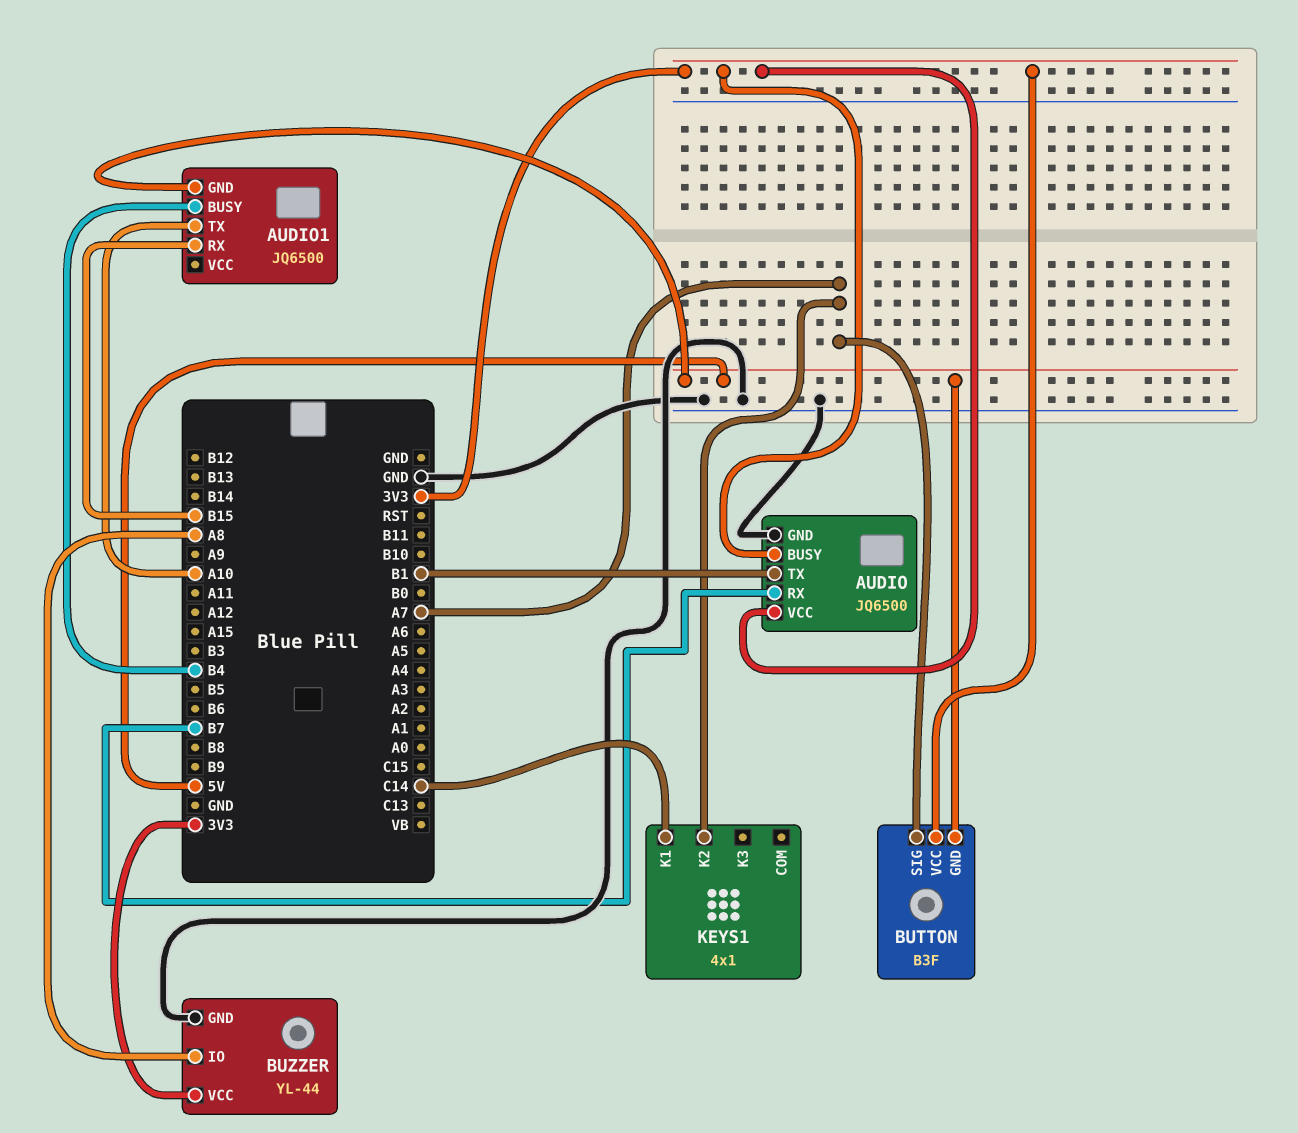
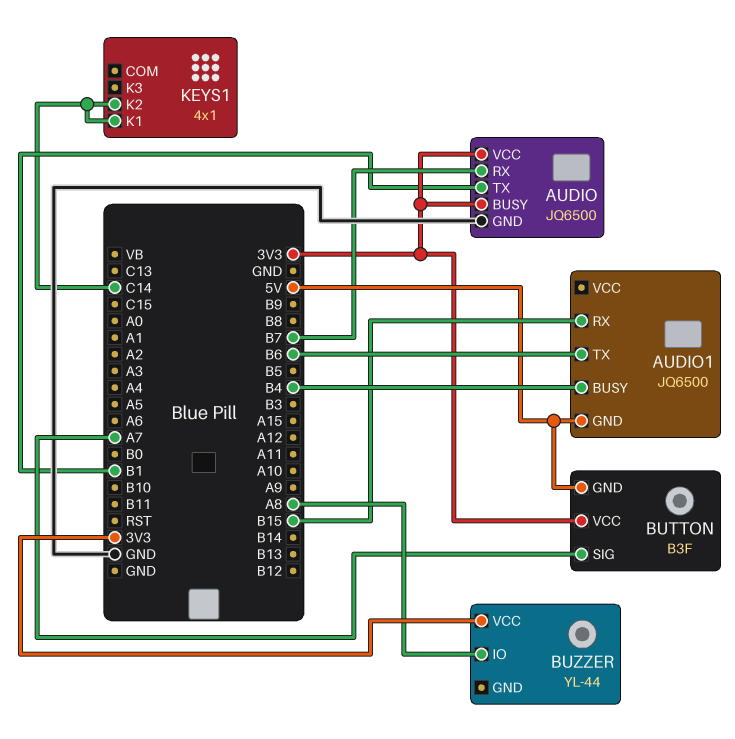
AUDIO1 pin TX: A10 -> B6
BUZZER pin GND: GND -> none
KEYS1 pin K2: A7 -> C14

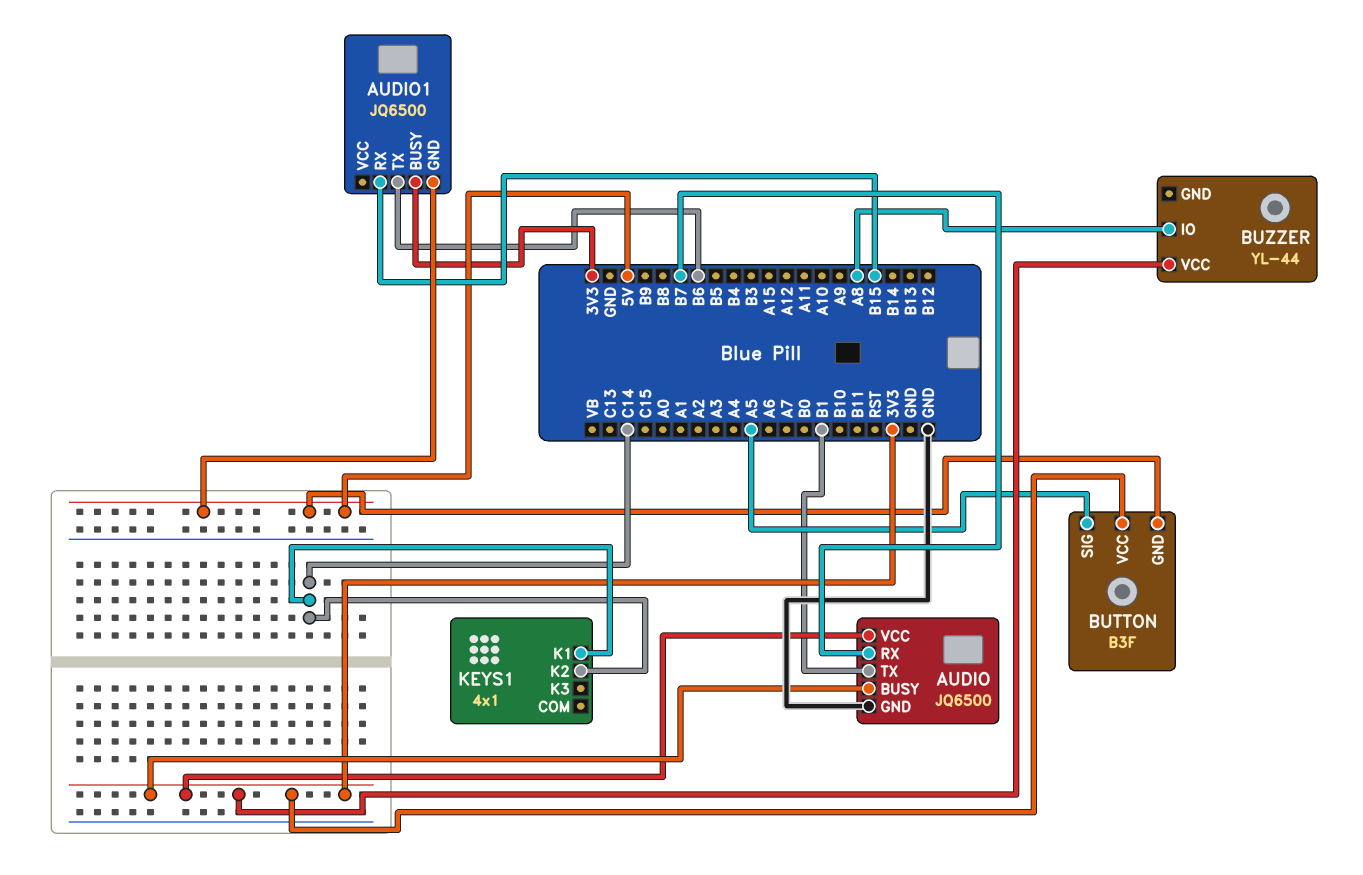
AUDIO1 pin BUSY: B4 -> 3V3
BUTTON pin SIG: A7 -> A5

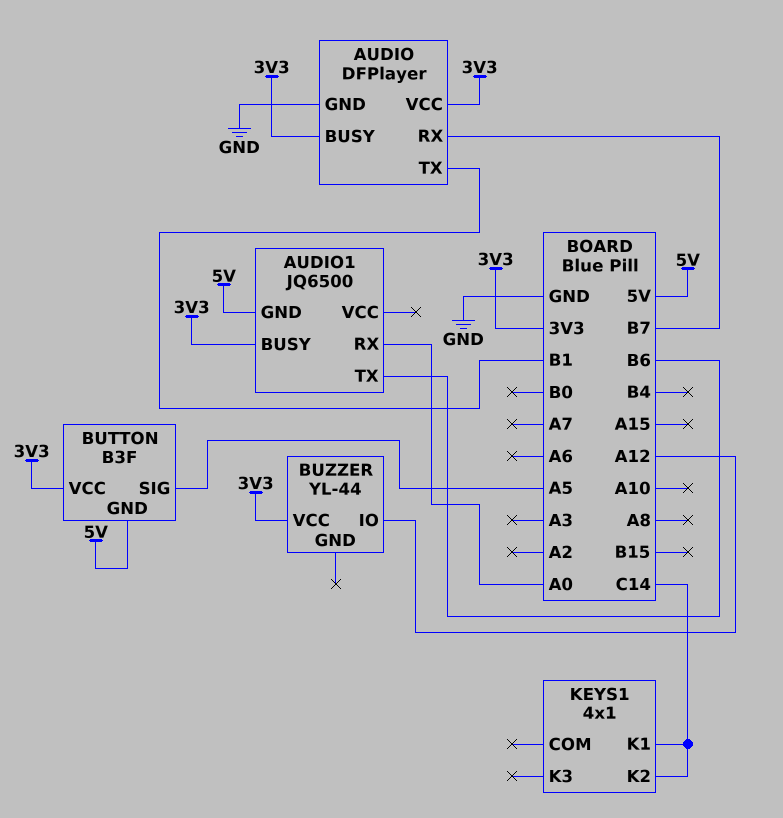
AUDIO: JQ6500 -> DFPlayer
AUDIO1 pin RX: B15 -> A0
BUZZER pin IO: A8 -> A12

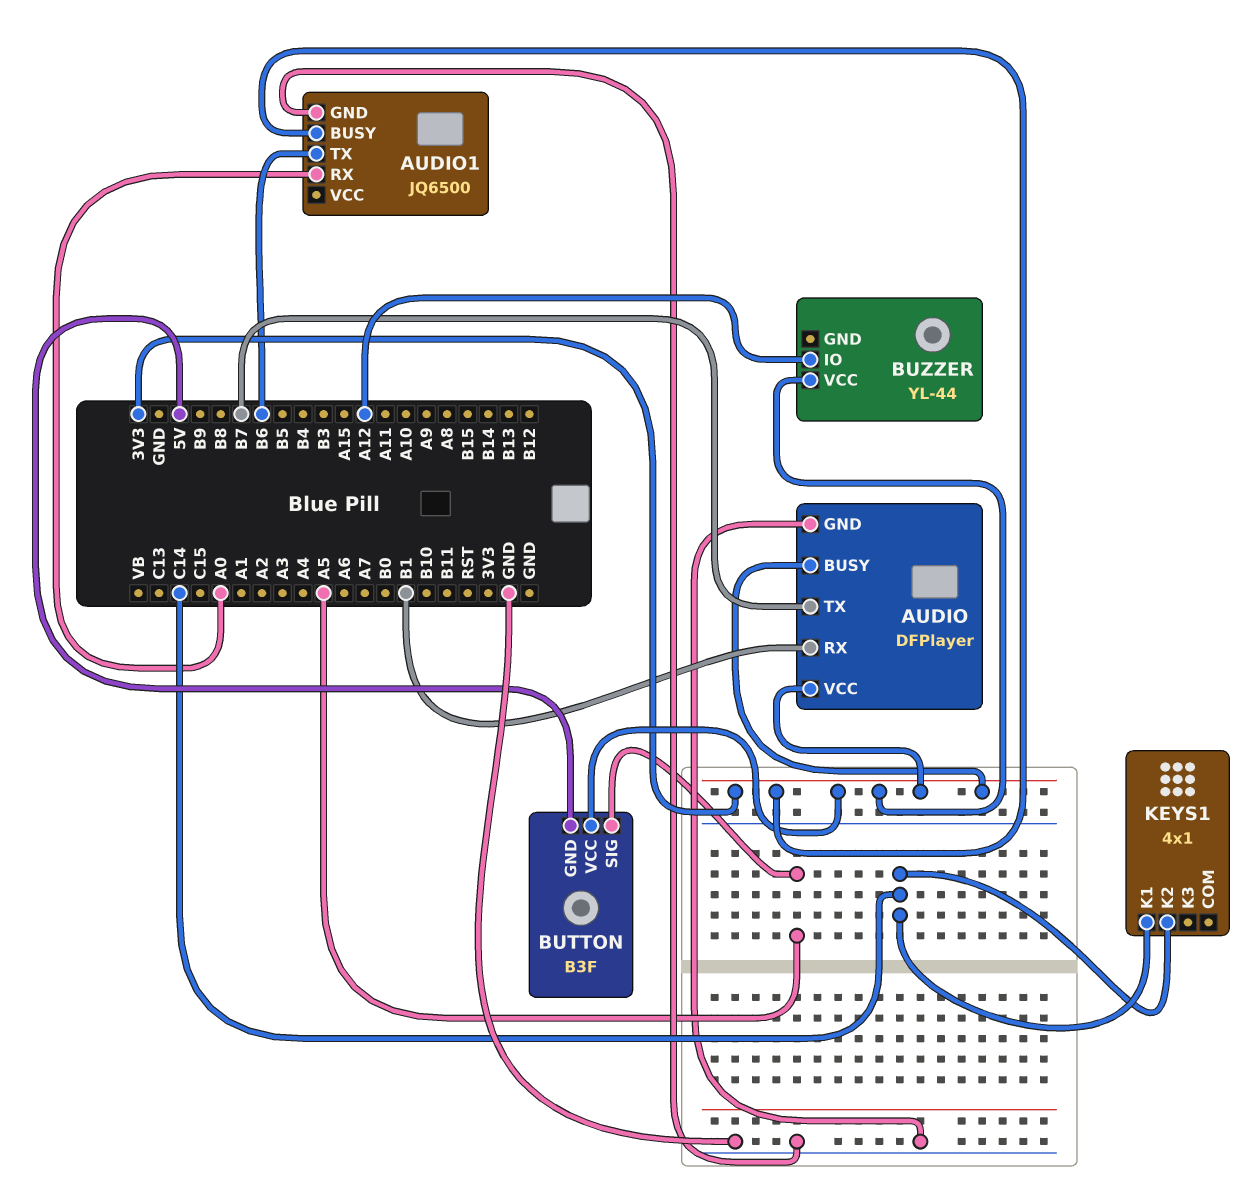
AUDIO pin RX: B7 -> B1
AUDIO pin TX: B1 -> B7
AUDIO1 pin GND: 5V -> GND

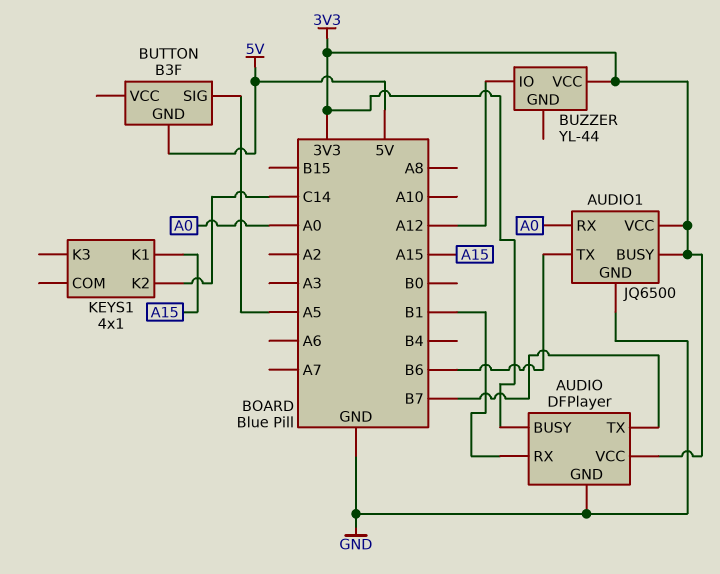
AUDIO1 pin VCC: none -> 3V3
BUTTON pin VCC: 3V3 -> none
KEYS1 pin K1: C14 -> A15

